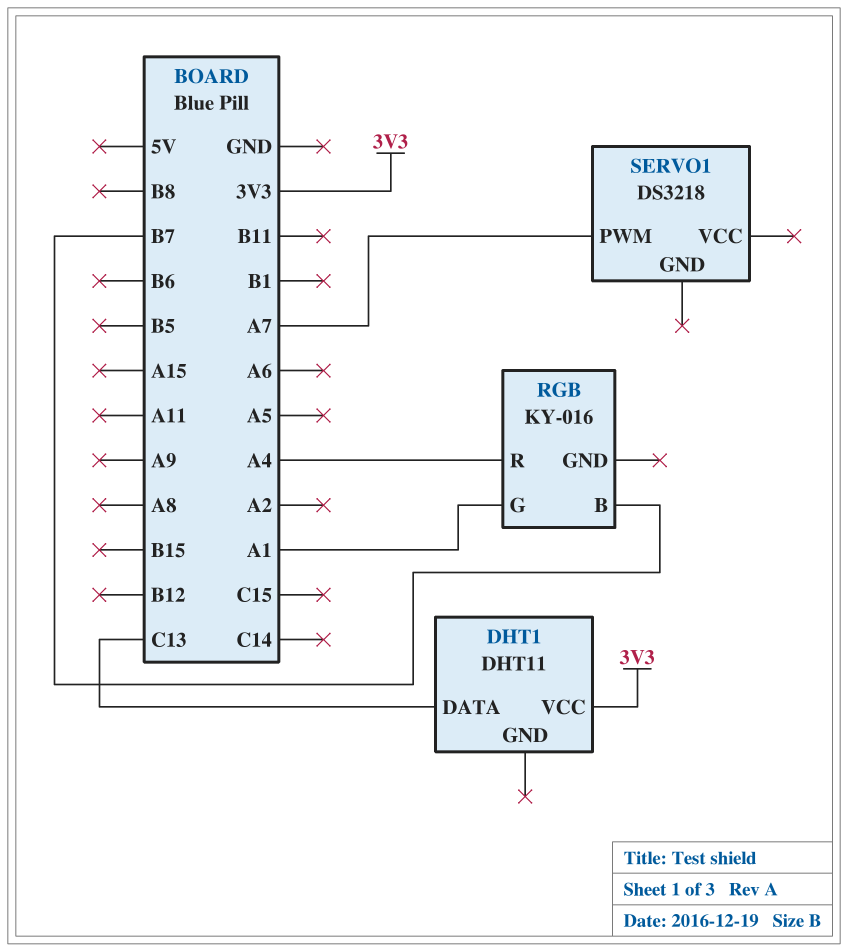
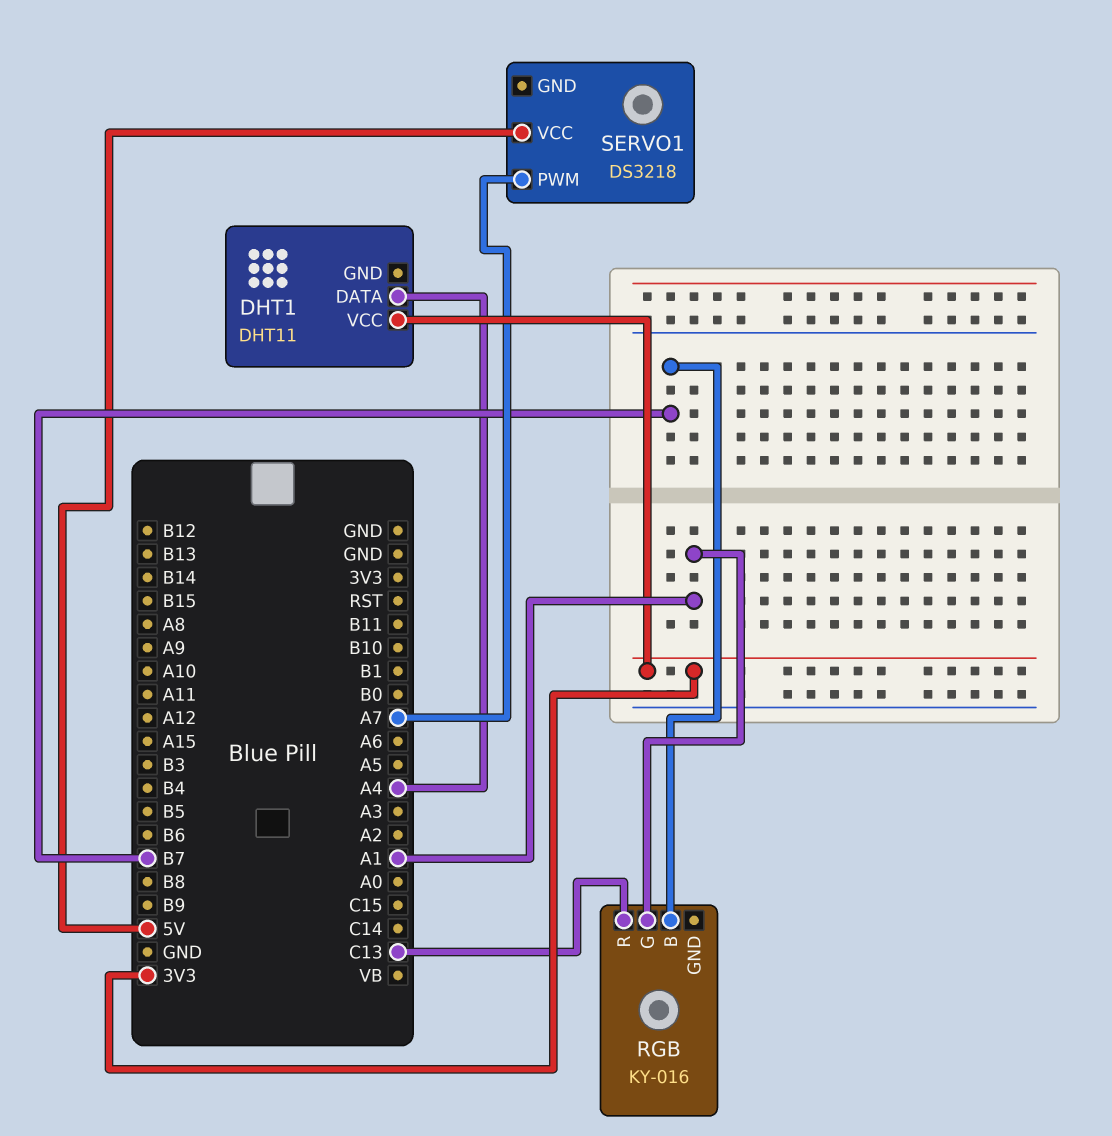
DHT1 pin DATA: C13 -> A4
RGB pin R: A4 -> C13
SERVO1 pin VCC: none -> 5V

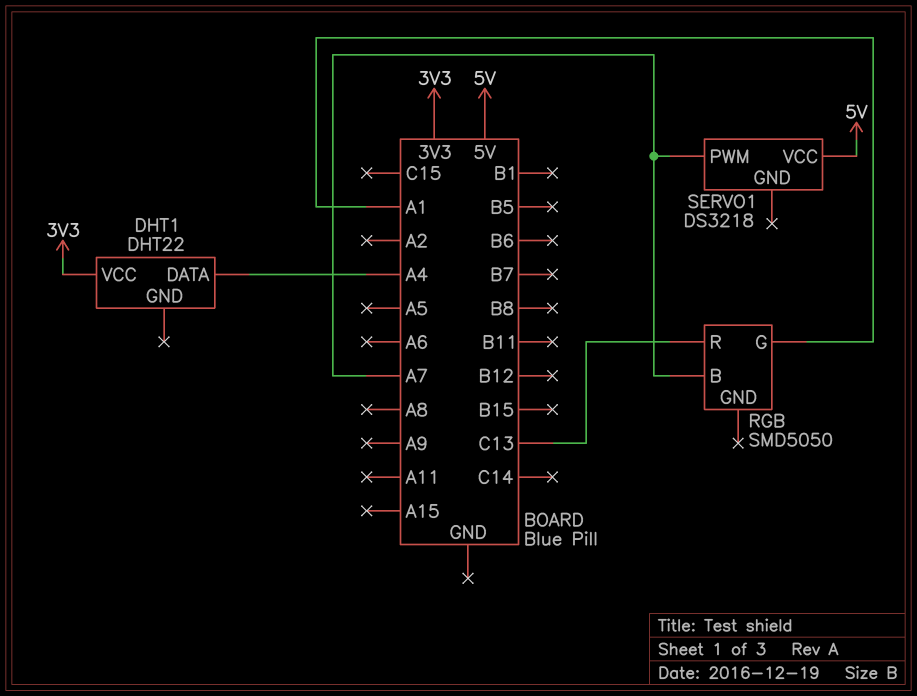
DHT1: DHT11 -> DHT22
RGB: KY-016 -> SMD5050
RGB pin B: B7 -> A7

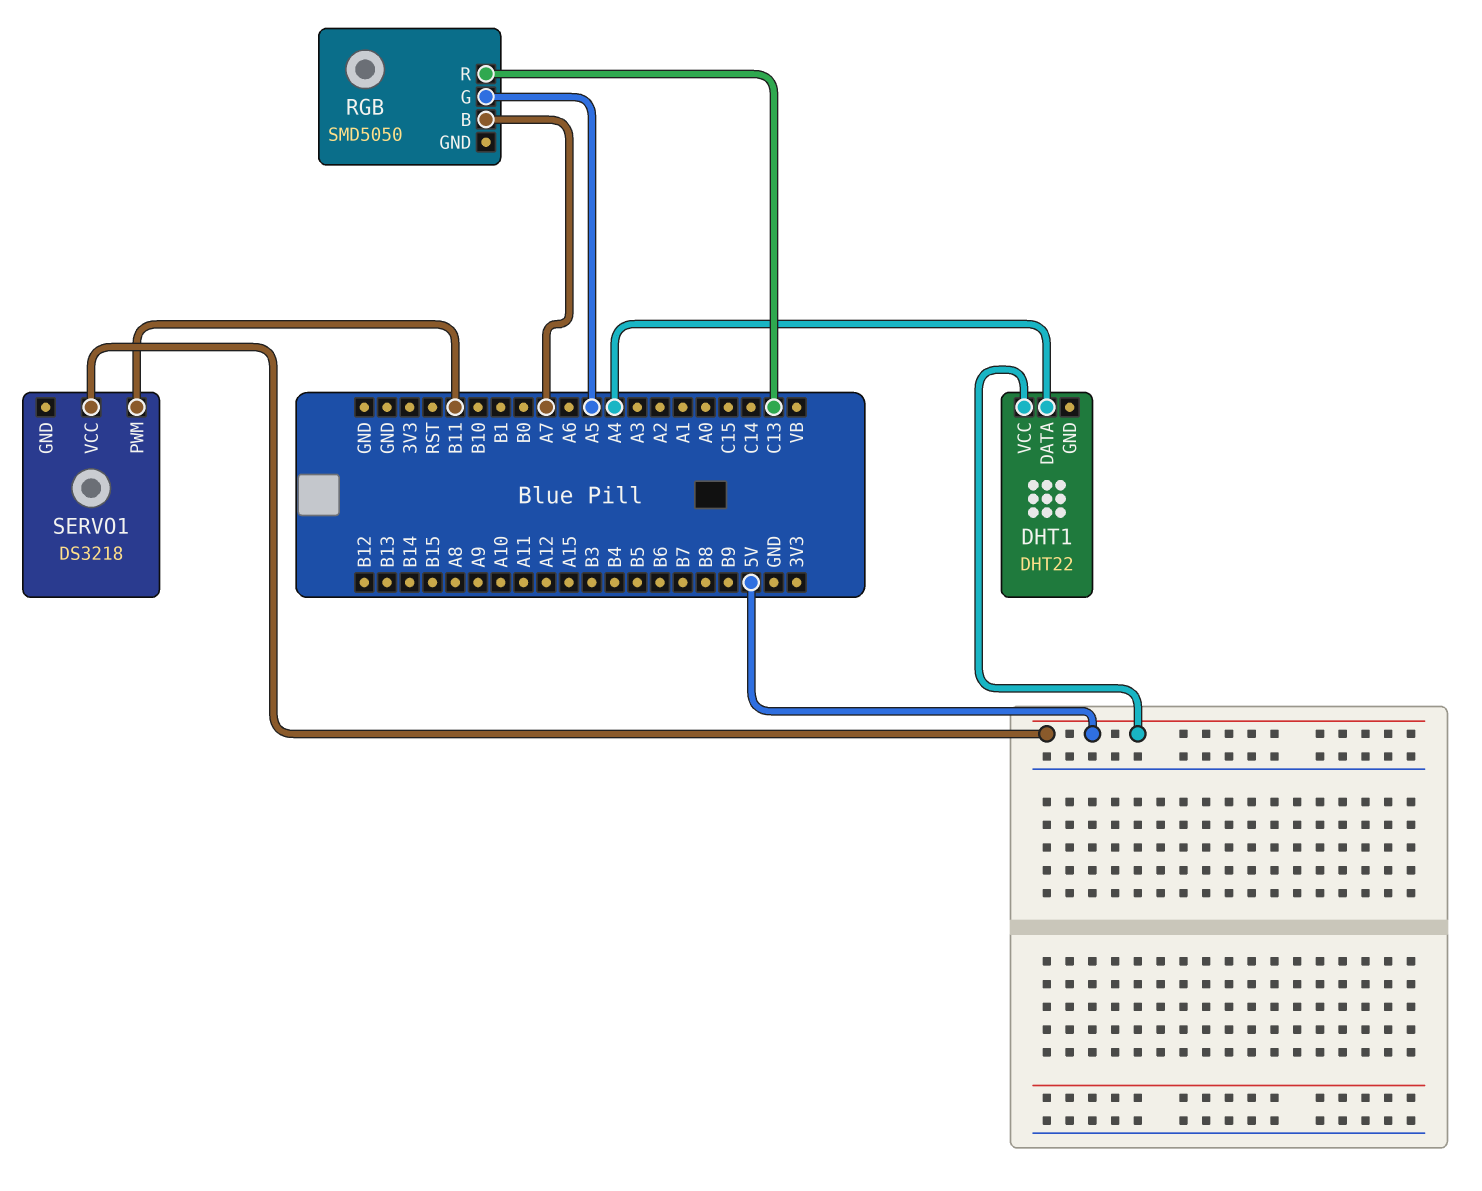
DHT1 pin VCC: 3V3 -> 5V
RGB pin G: A1 -> A5
SERVO1 pin PWM: A7 -> B11

